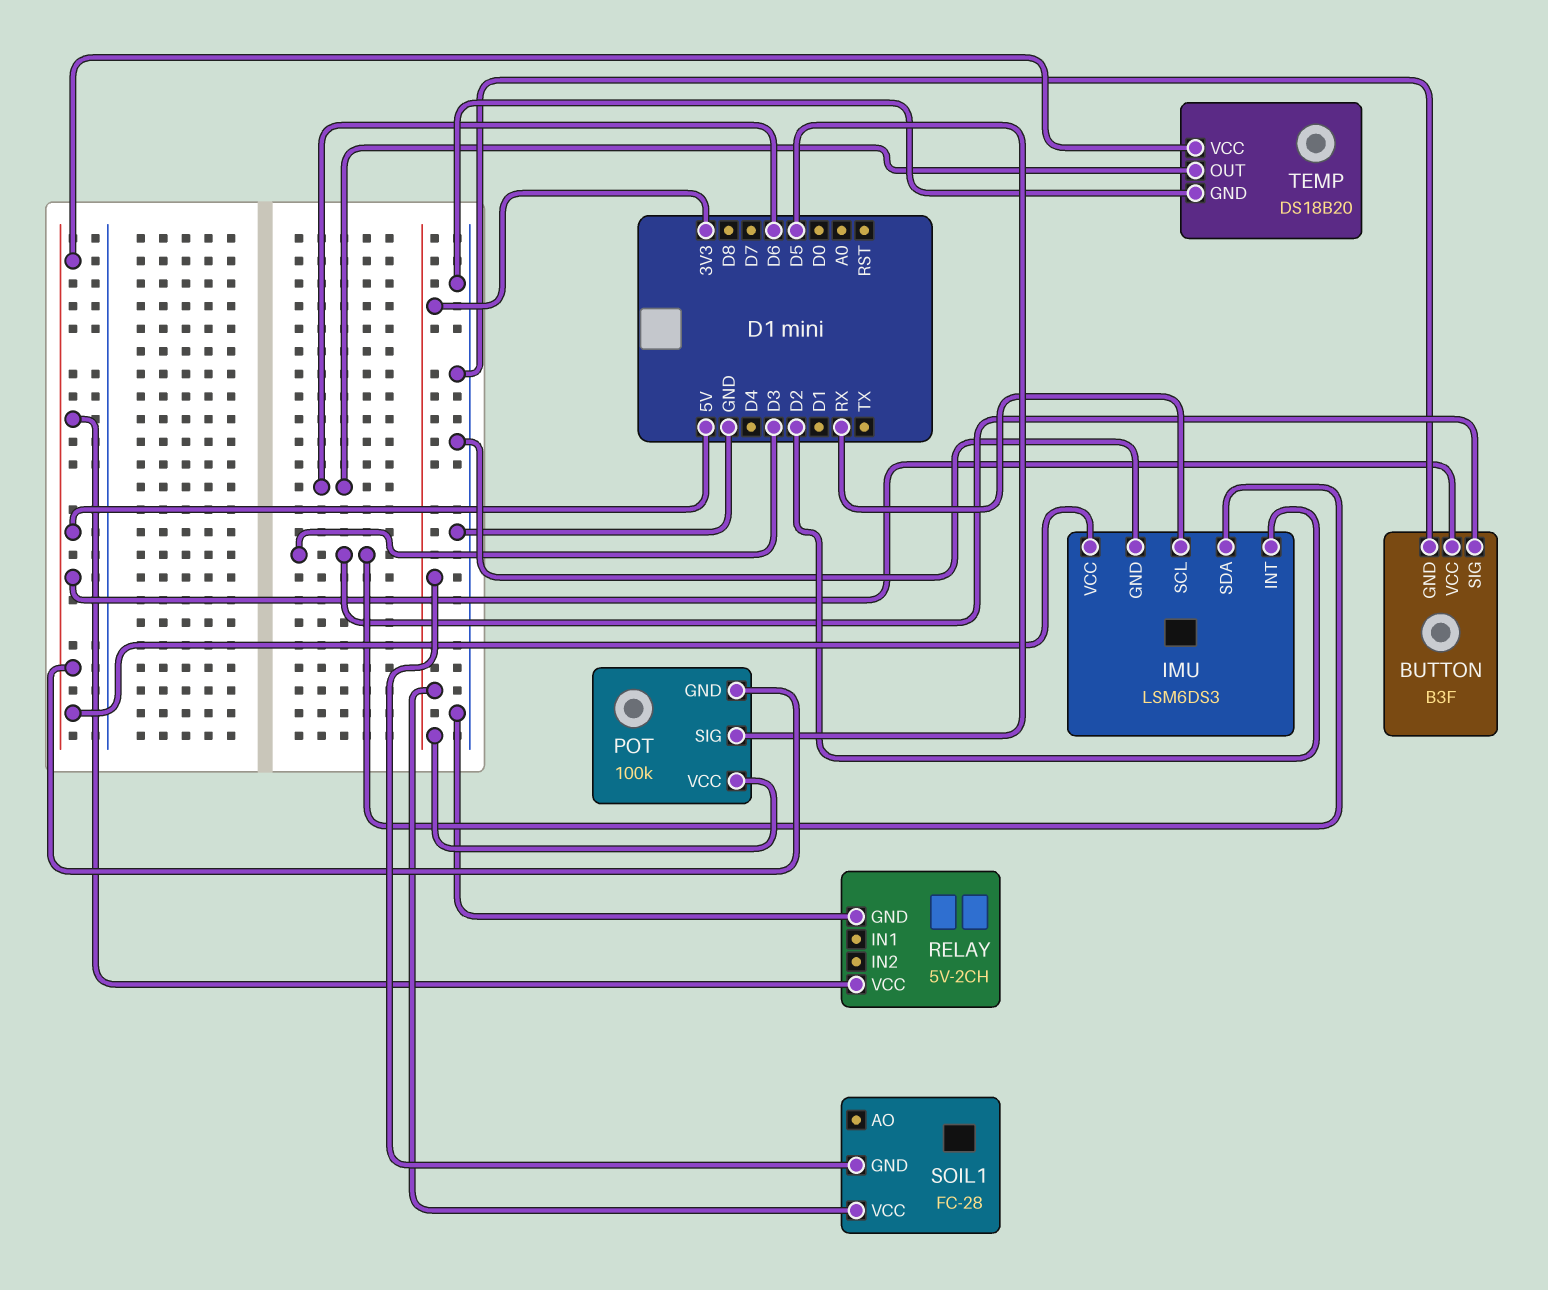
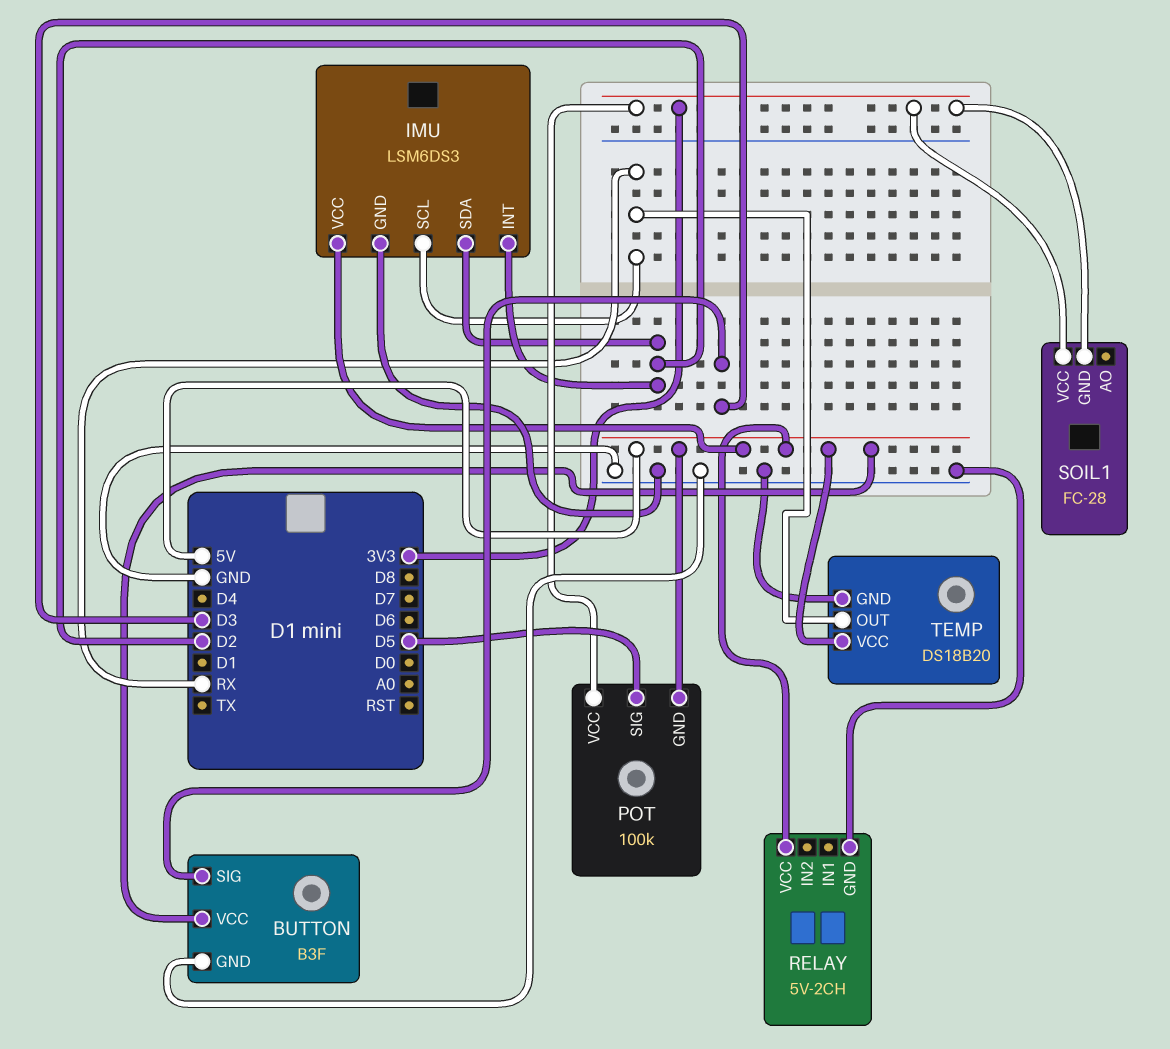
IMU pin SDA: D3 -> D2
TEMP pin OUT: D6 -> RX

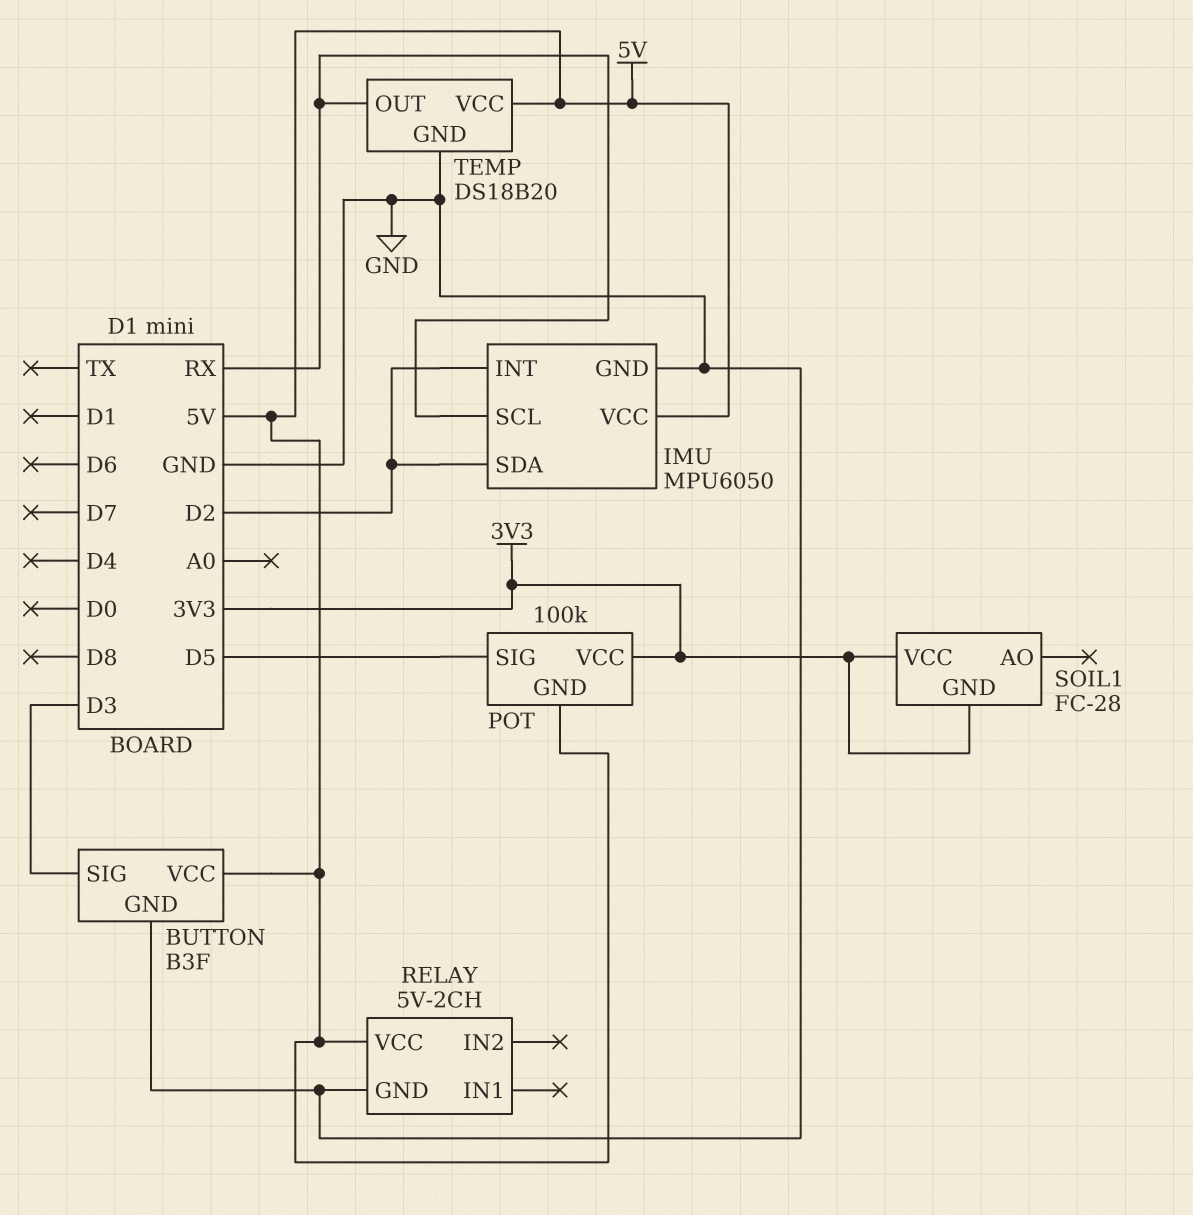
IMU: LSM6DS3 -> MPU6050

